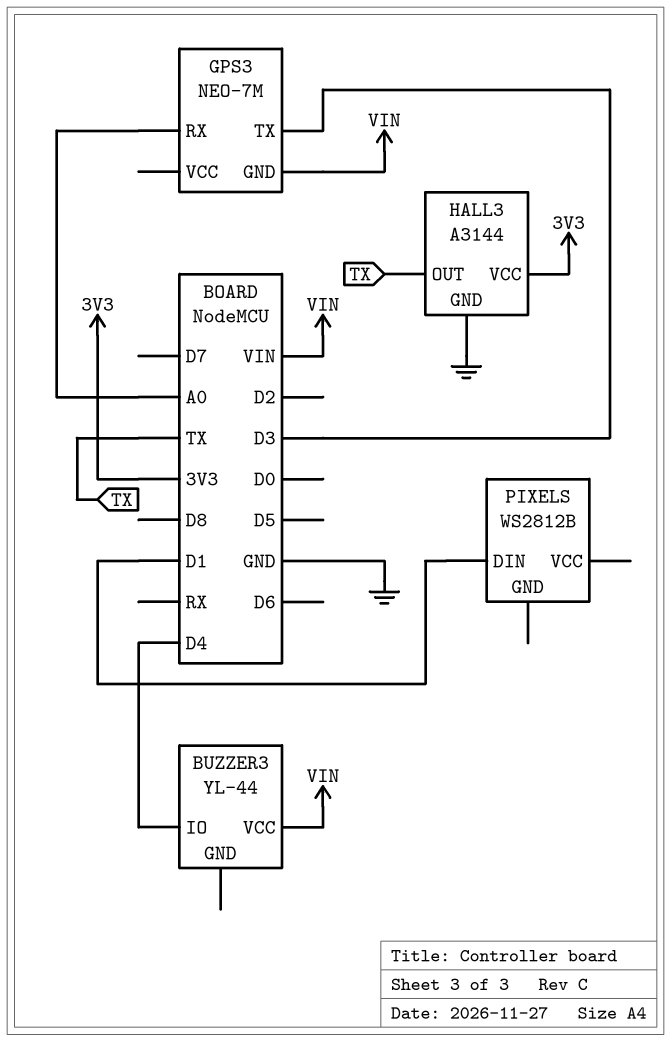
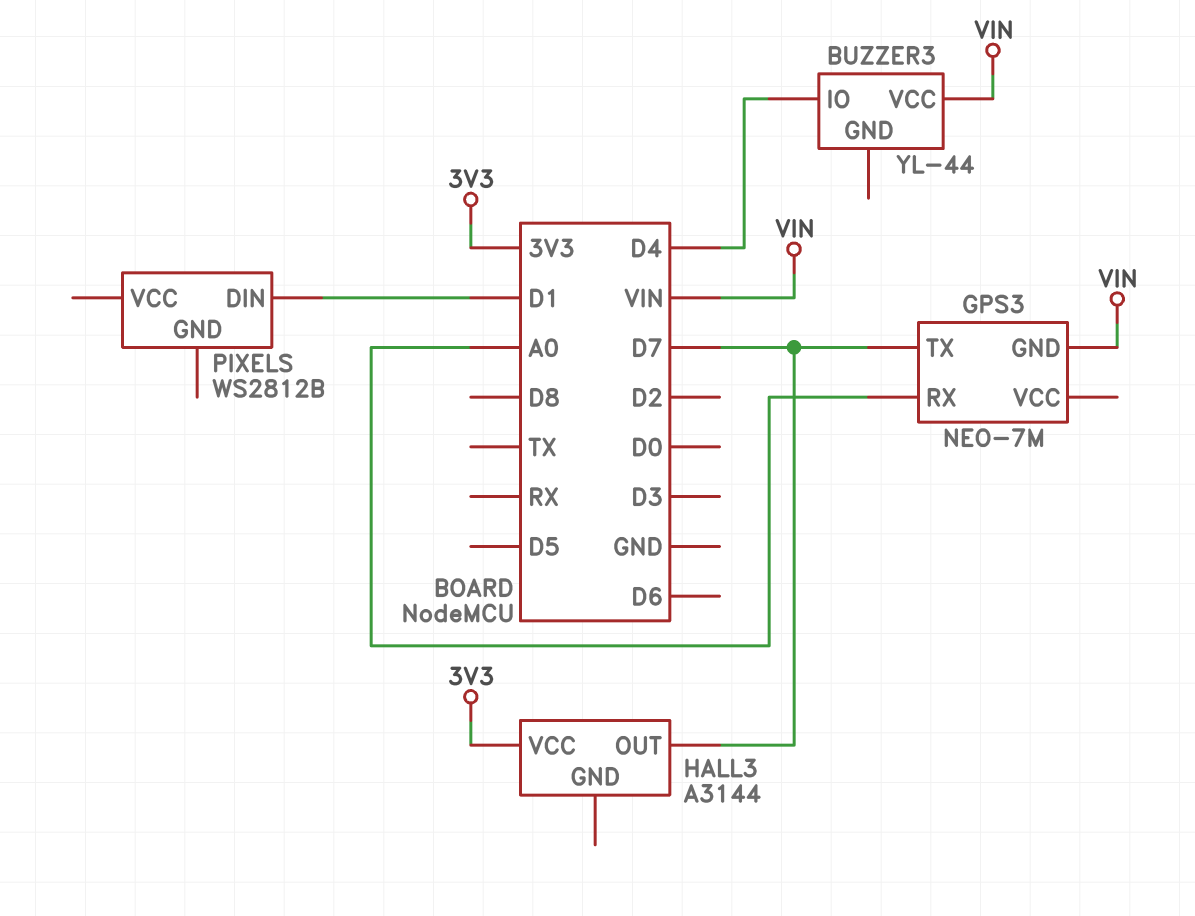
GPS3 pin TX: D3 -> D7
HALL3 pin GND: GND -> none
HALL3 pin OUT: TX -> D7

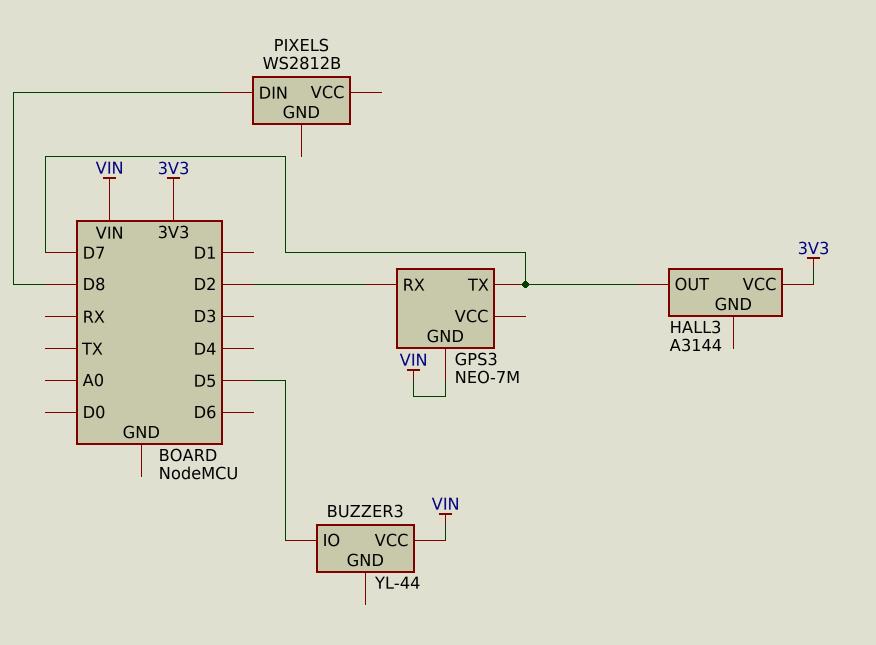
BUZZER3 pin IO: D4 -> D5
GPS3 pin RX: A0 -> D2
PIXELS pin DIN: D1 -> D8

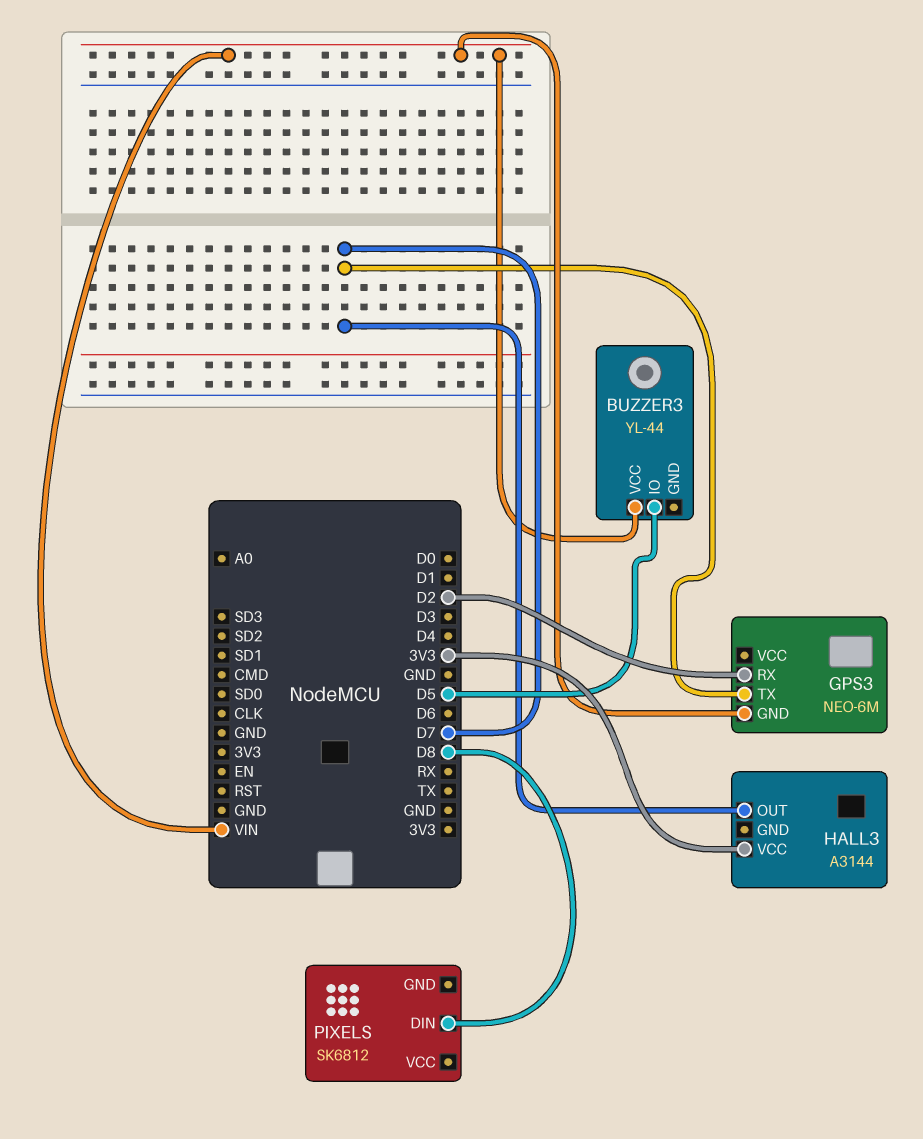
GPS3: NEO-7M -> NEO-6M
PIXELS: WS2812B -> SK6812

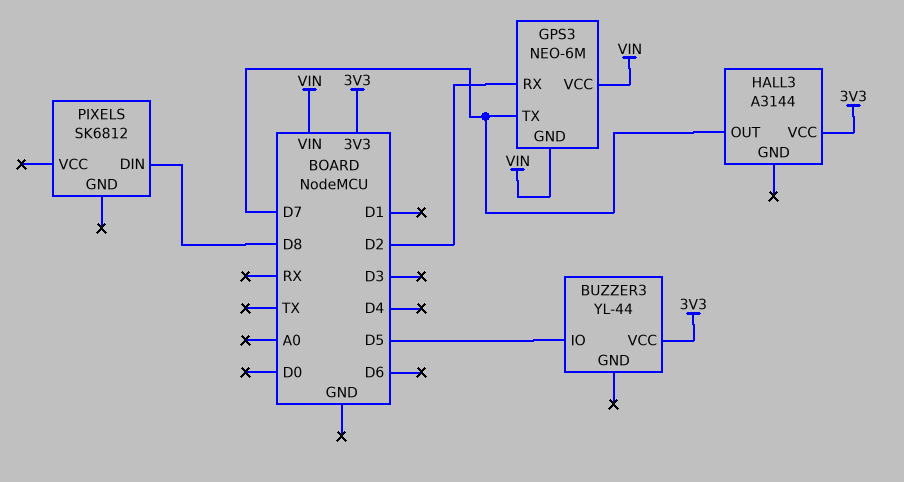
BUZZER3 pin VCC: VIN -> 3V3
GPS3 pin VCC: none -> VIN

